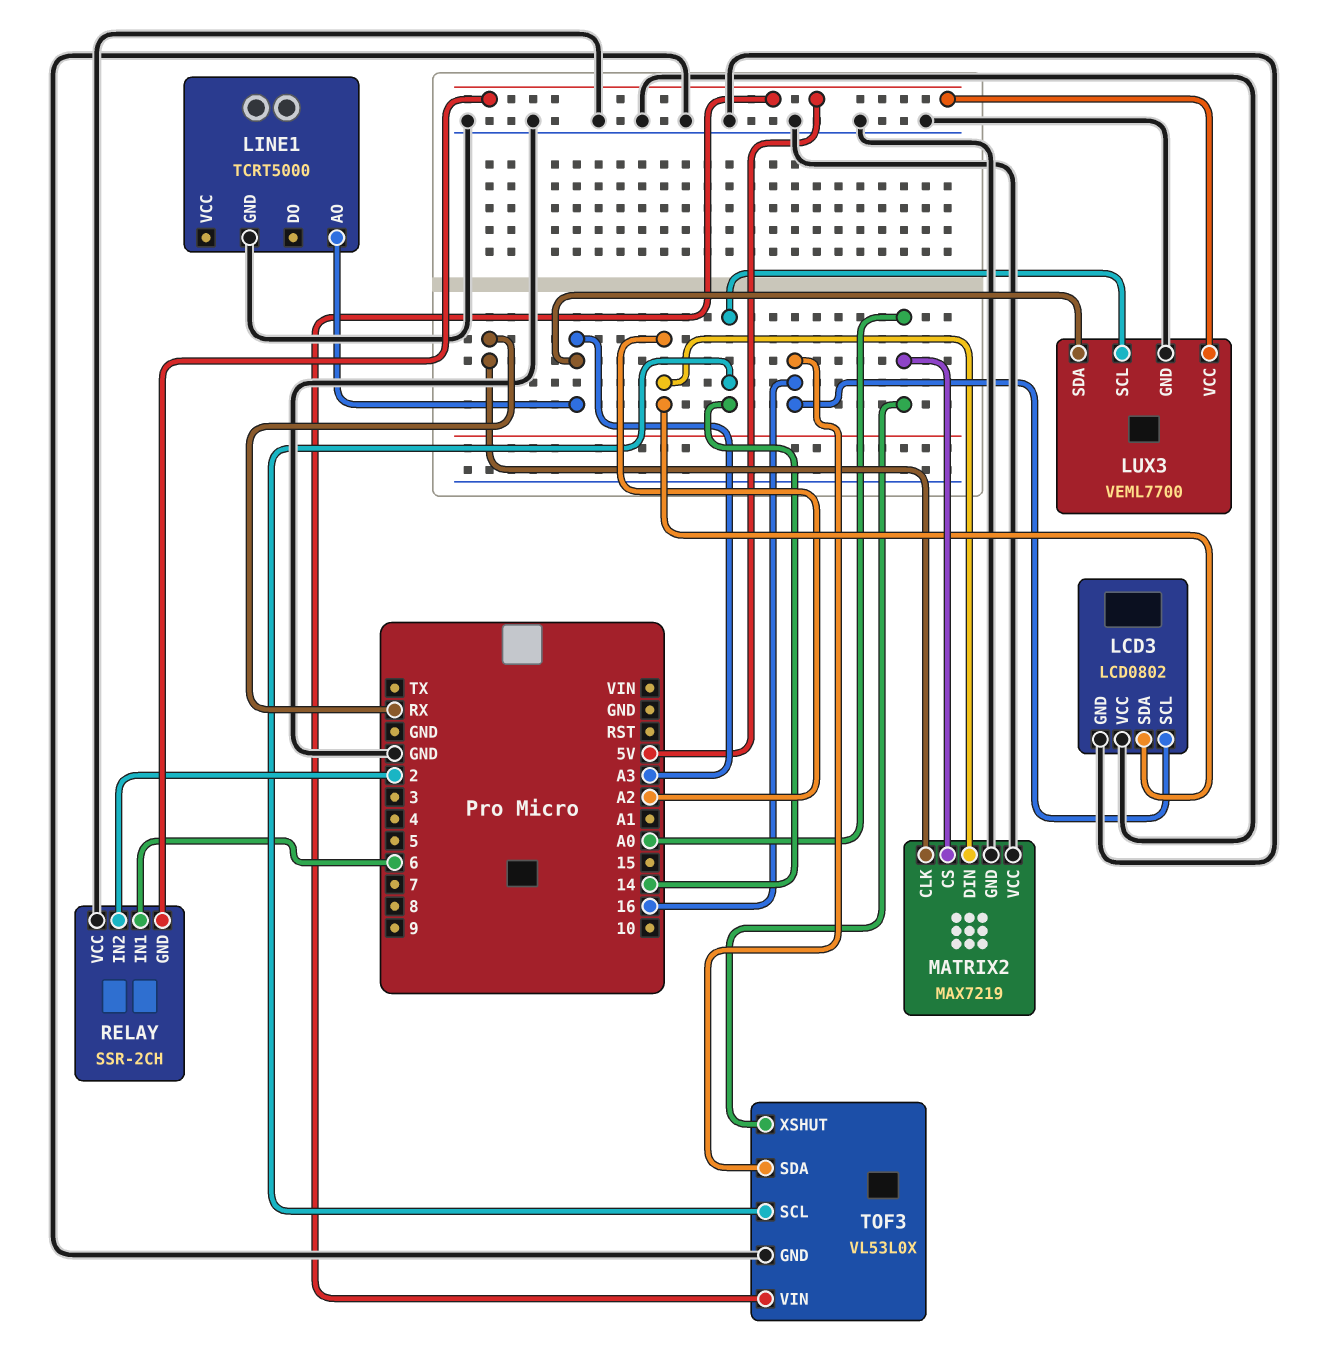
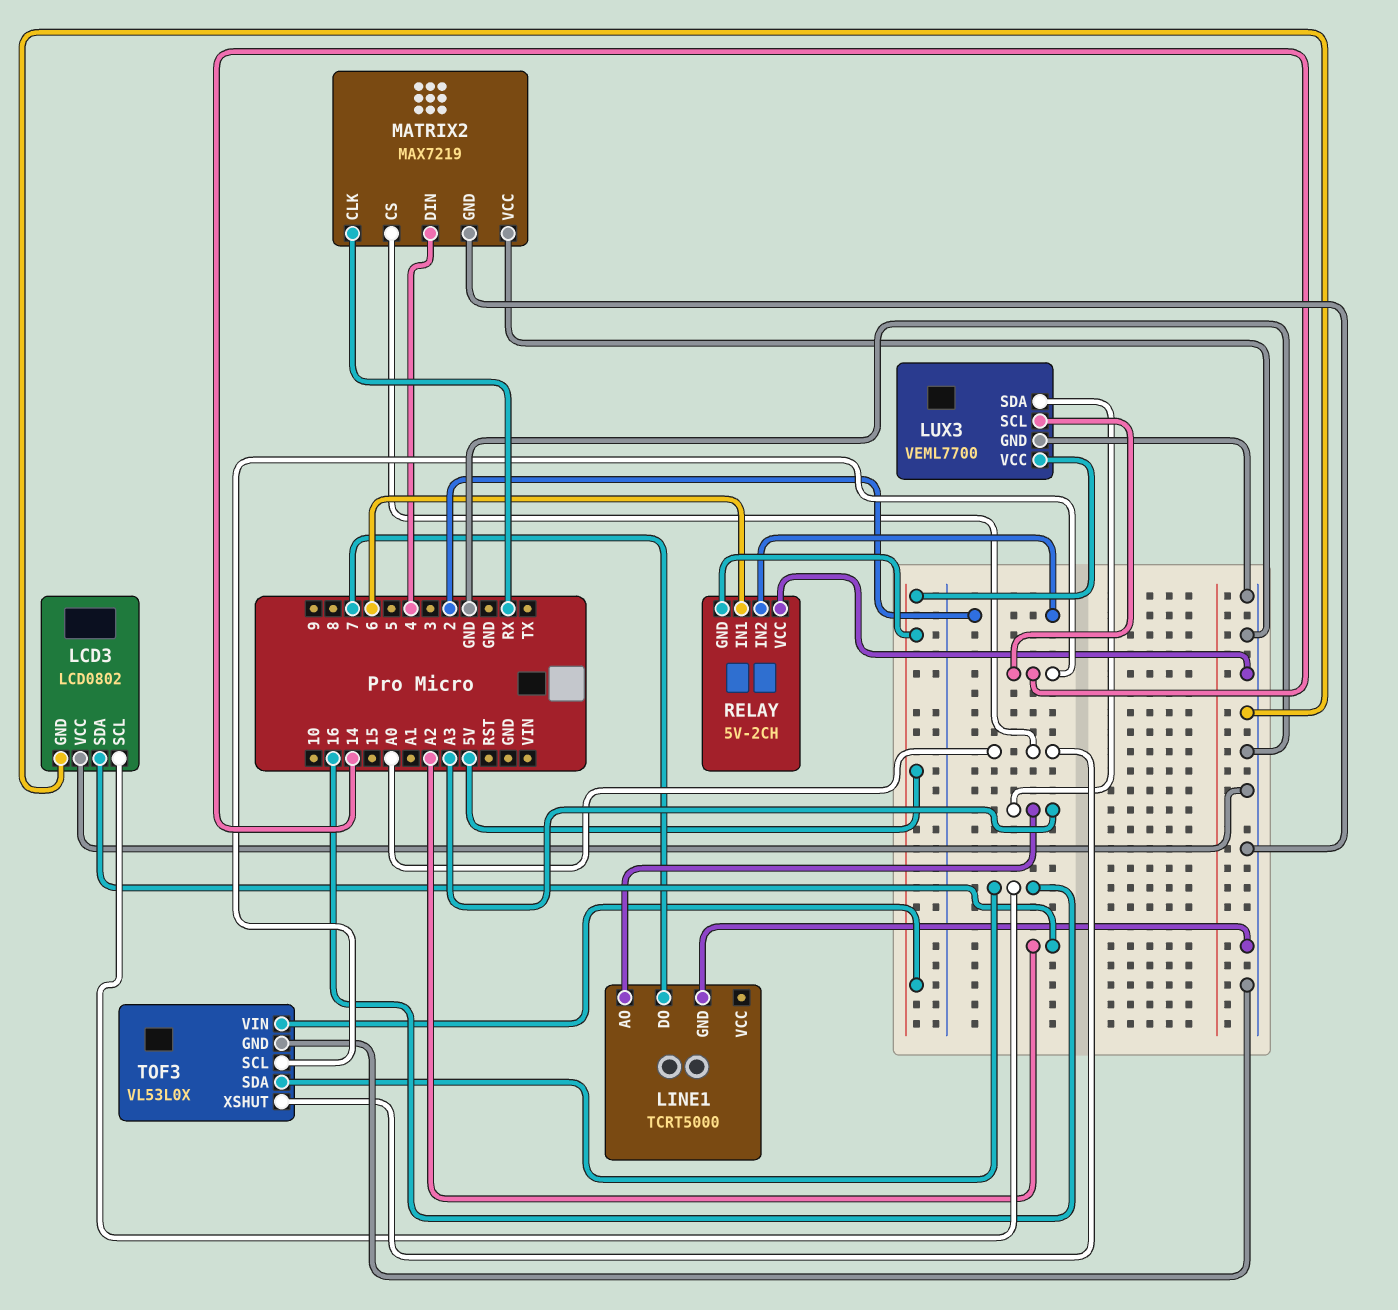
LINE1 pin DO: none -> 7
MATRIX2 pin DIN: A2 -> 4
RELAY: SSR-2CH -> 5V-2CH

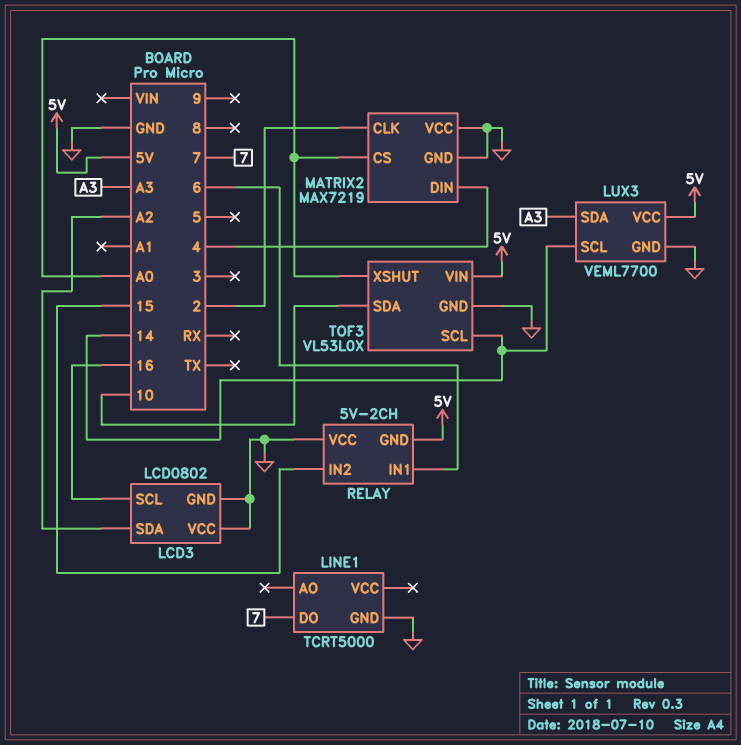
LINE1 pin AO: A3 -> none
MATRIX2 pin CLK: RX -> 2
RELAY pin IN2: 2 -> 15
TOF3 pin SDA: 16 -> 10

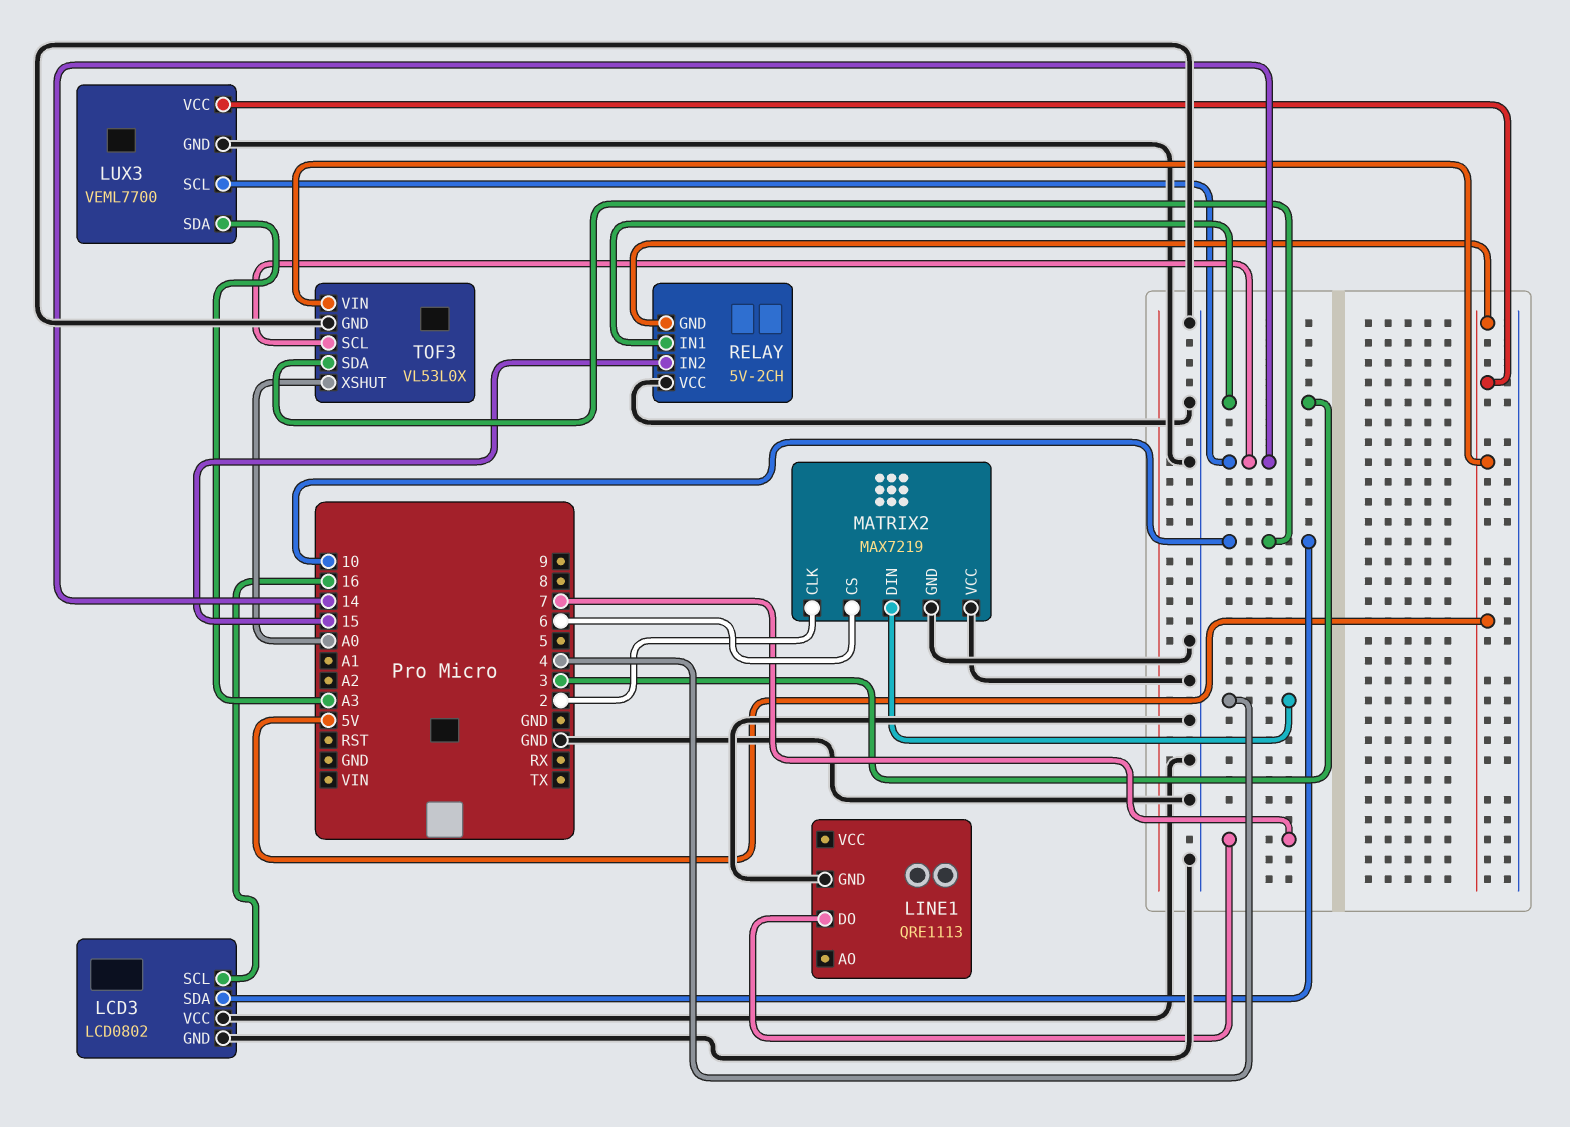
LCD3 pin SDA: A2 -> 10
LINE1: TCRT5000 -> QRE1113
MATRIX2 pin CS: A0 -> 6
RELAY pin IN1: 6 -> 3

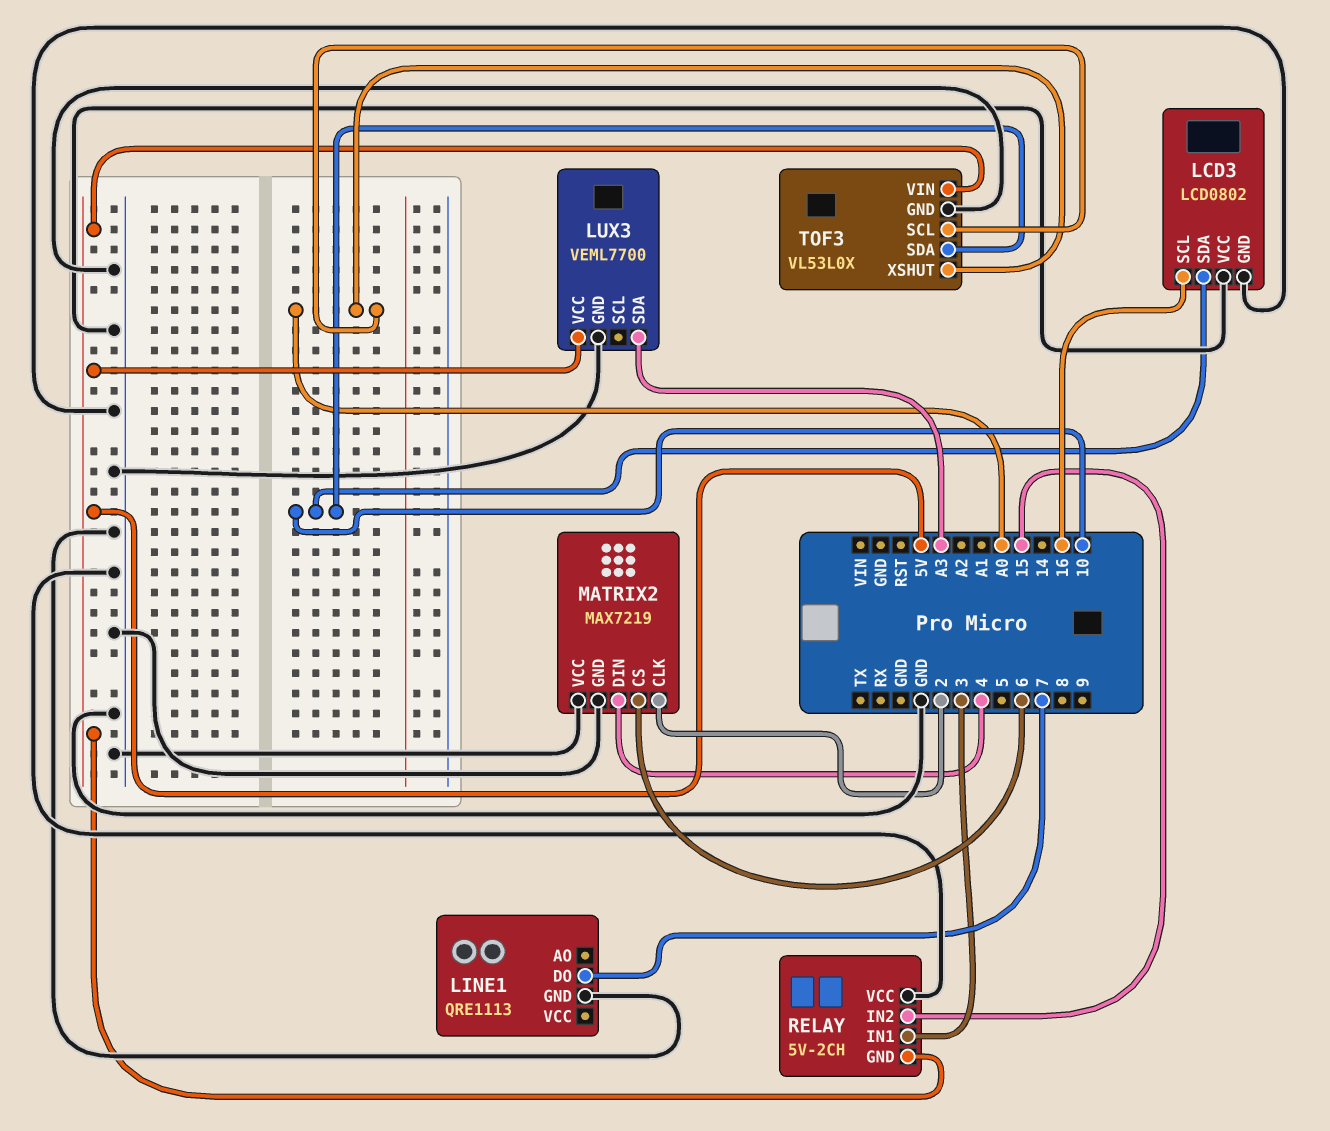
LUX3 pin SCL: 14 -> none
TOF3 pin SCL: 14 -> A0

